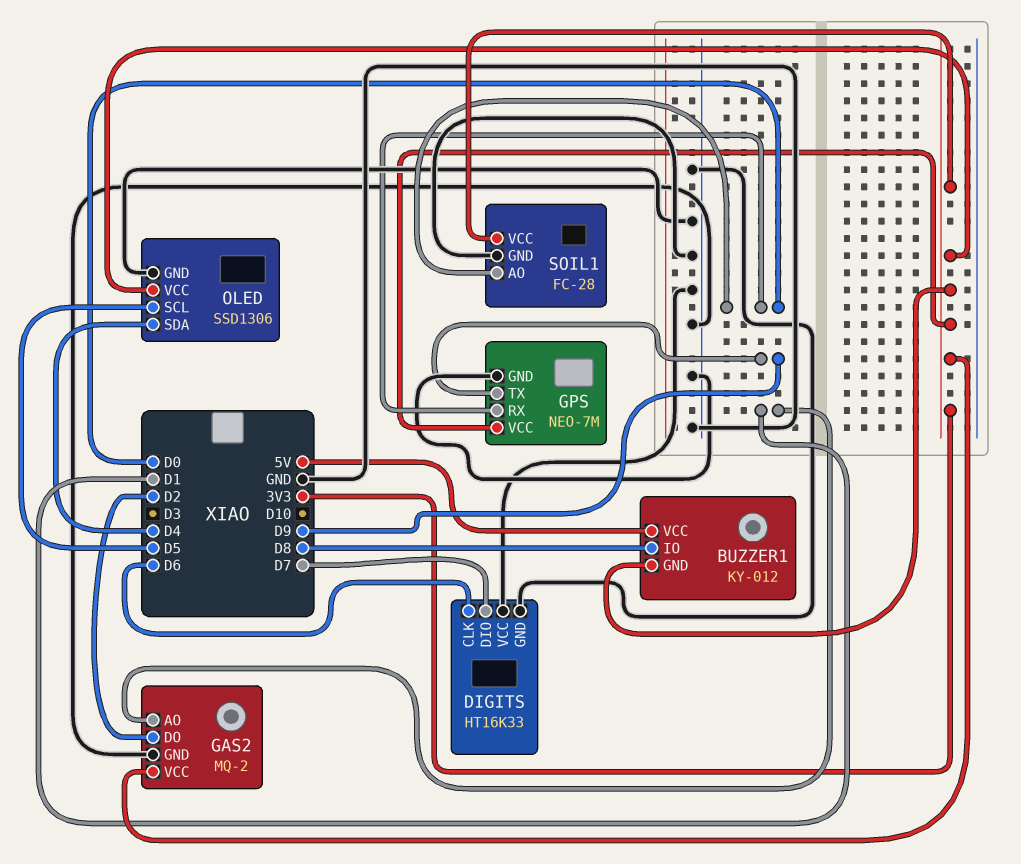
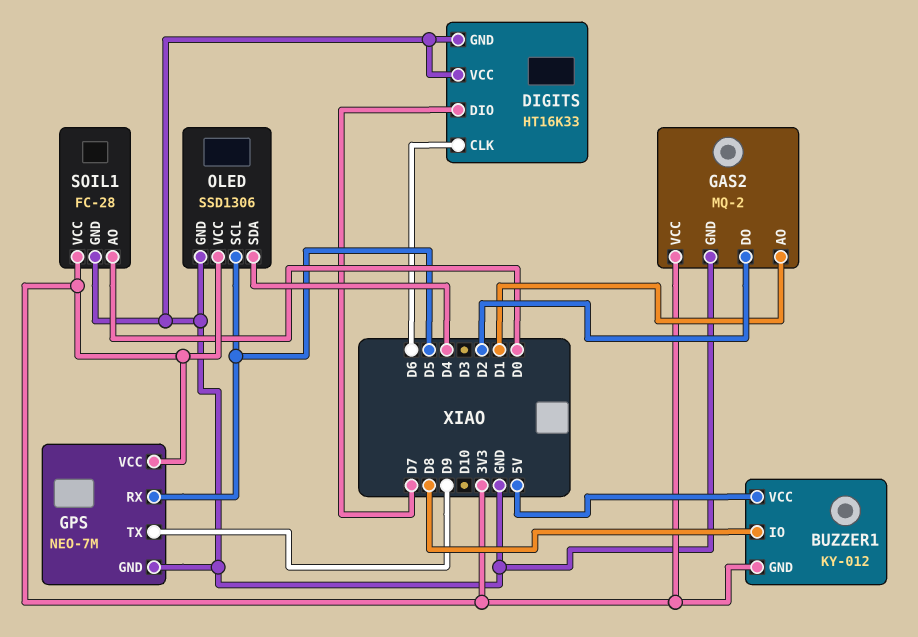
GPS pin RX: D0 -> D5

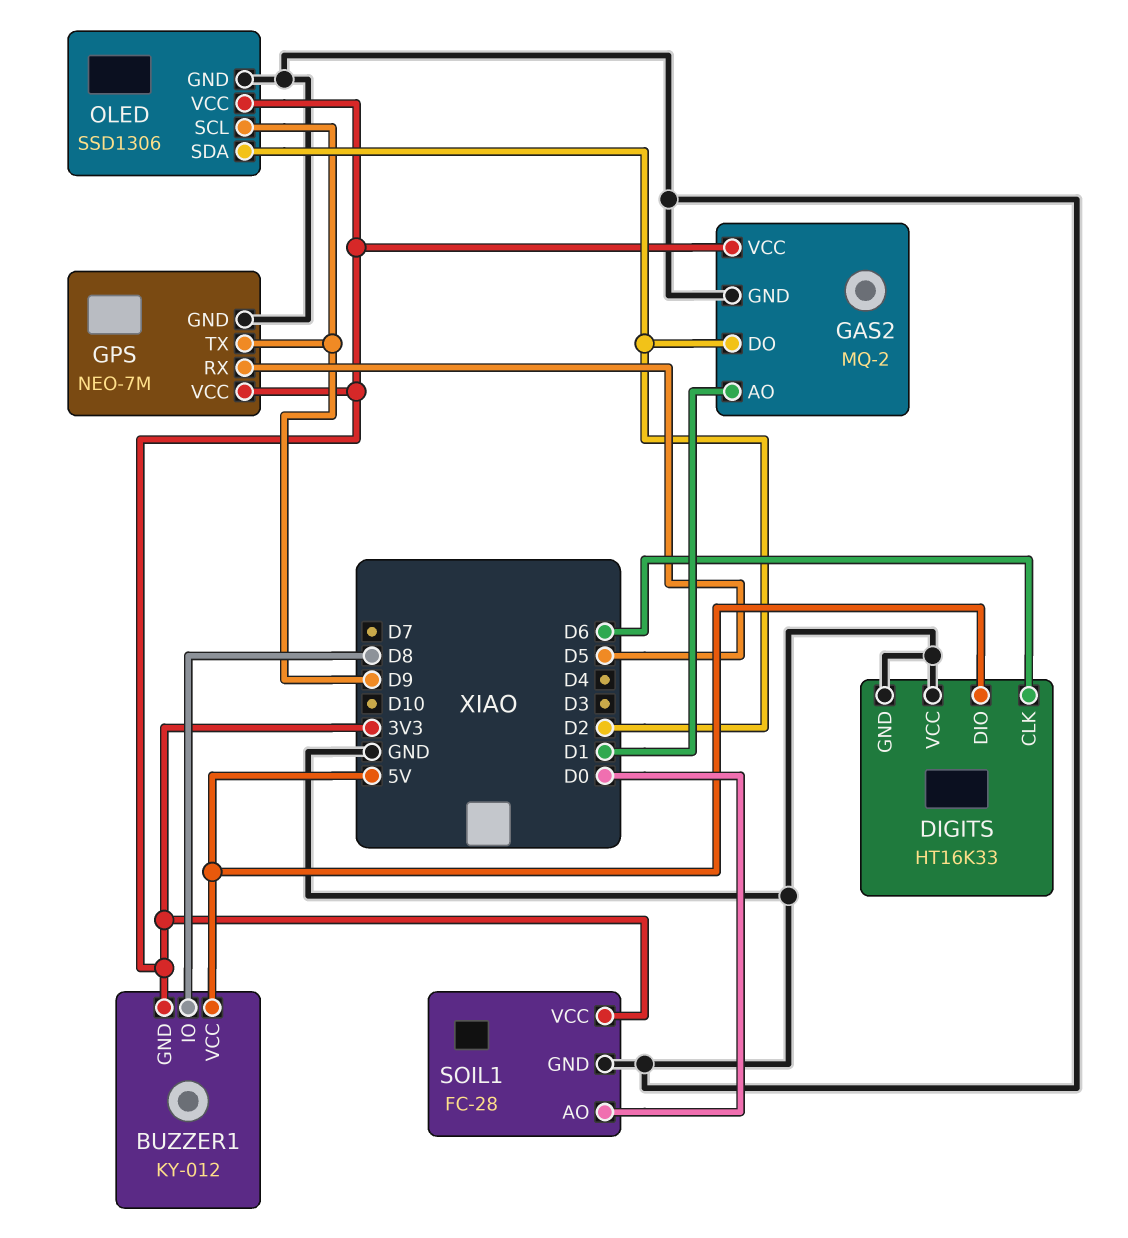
DIGITS pin DIO: D7 -> 5V
OLED pin SCL: D5 -> D9
OLED pin SDA: D4 -> D2

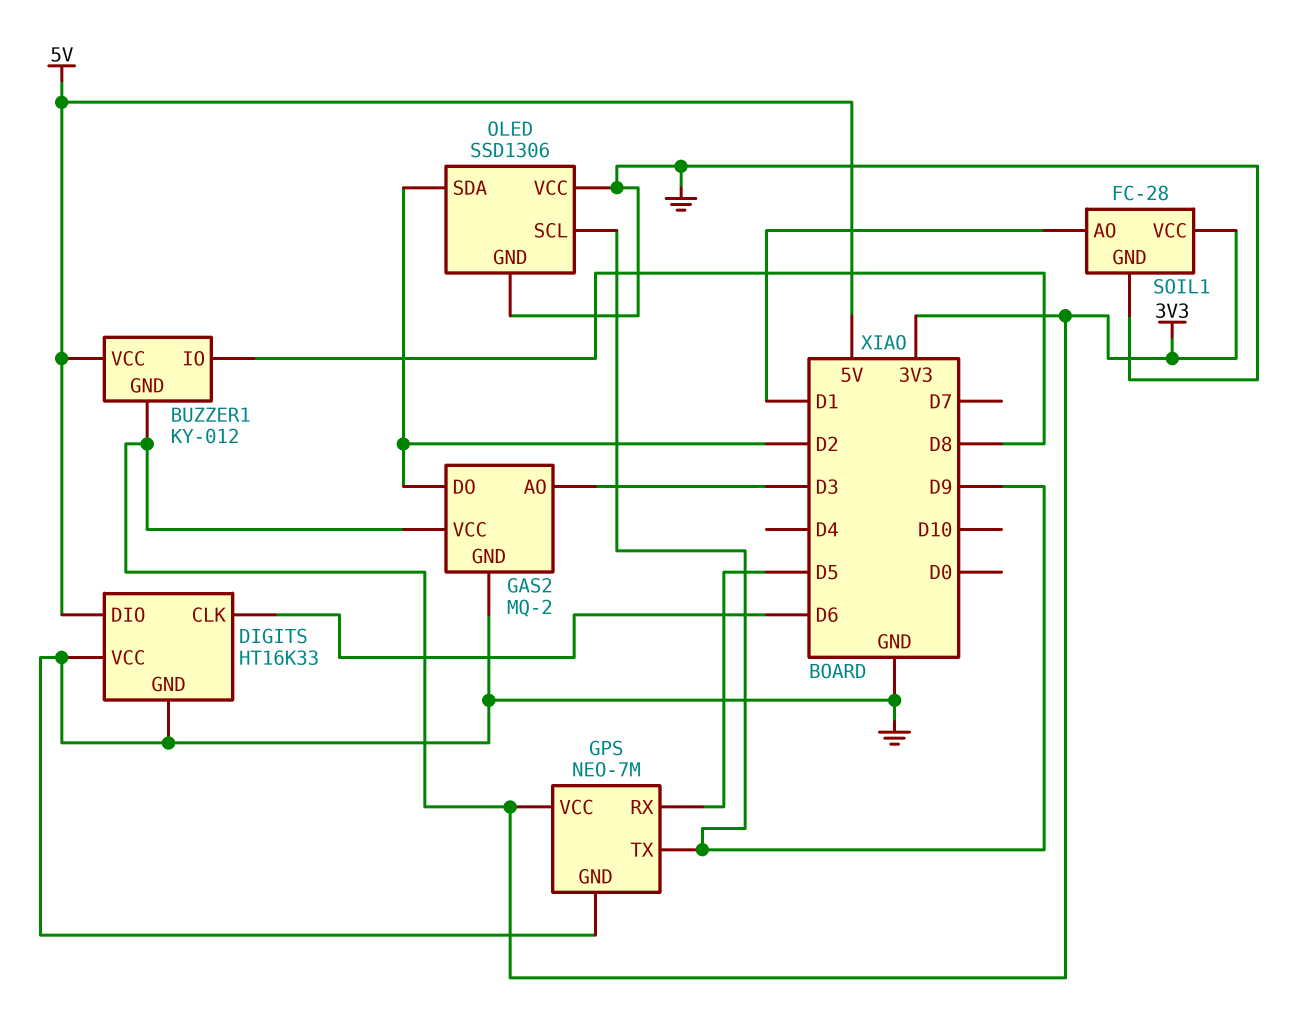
GAS2 pin AO: D1 -> D3
OLED pin VCC: 3V3 -> GND
SOIL1 pin AO: D0 -> D1

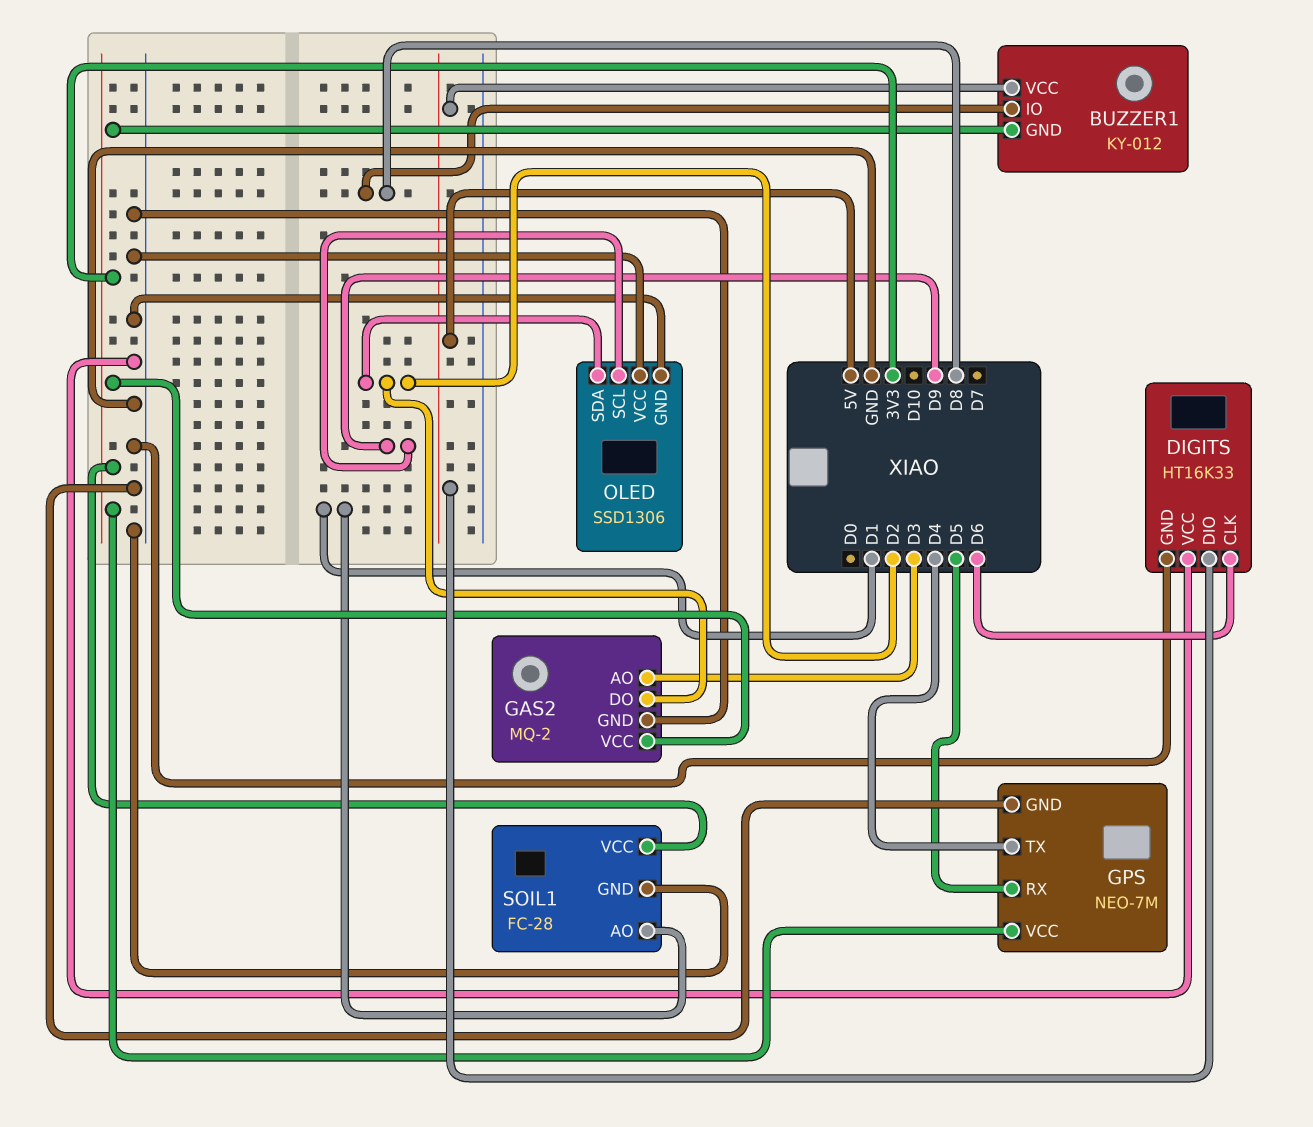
GPS pin TX: D9 -> D4

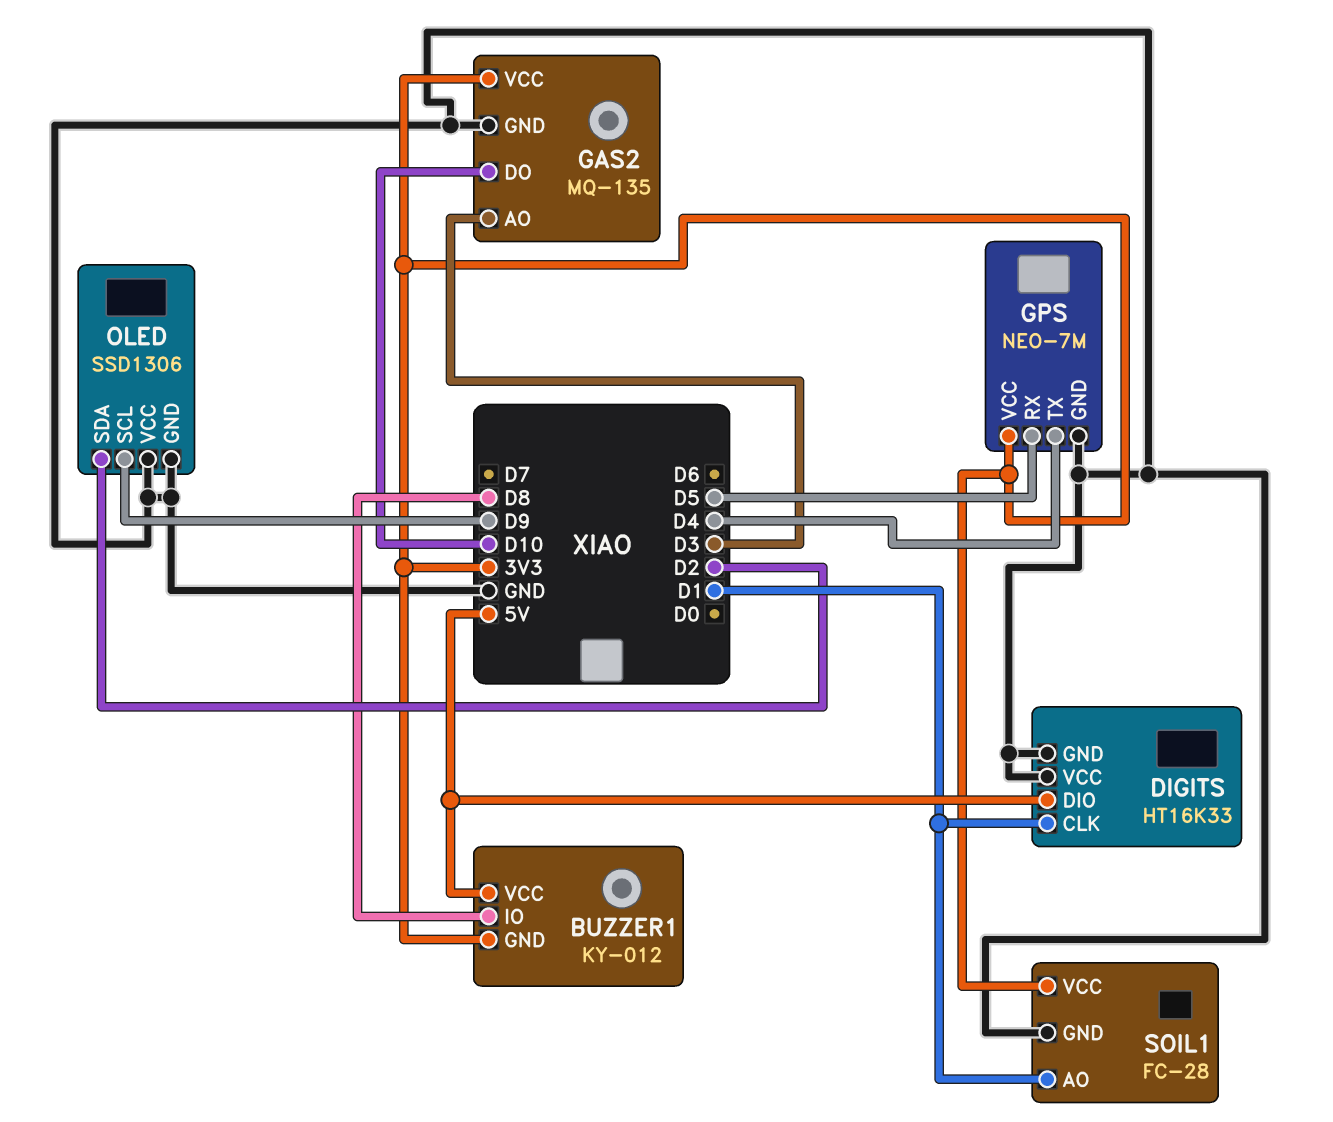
DIGITS pin CLK: D6 -> D1
GAS2: MQ-2 -> MQ-135
GAS2 pin DO: D2 -> D10

